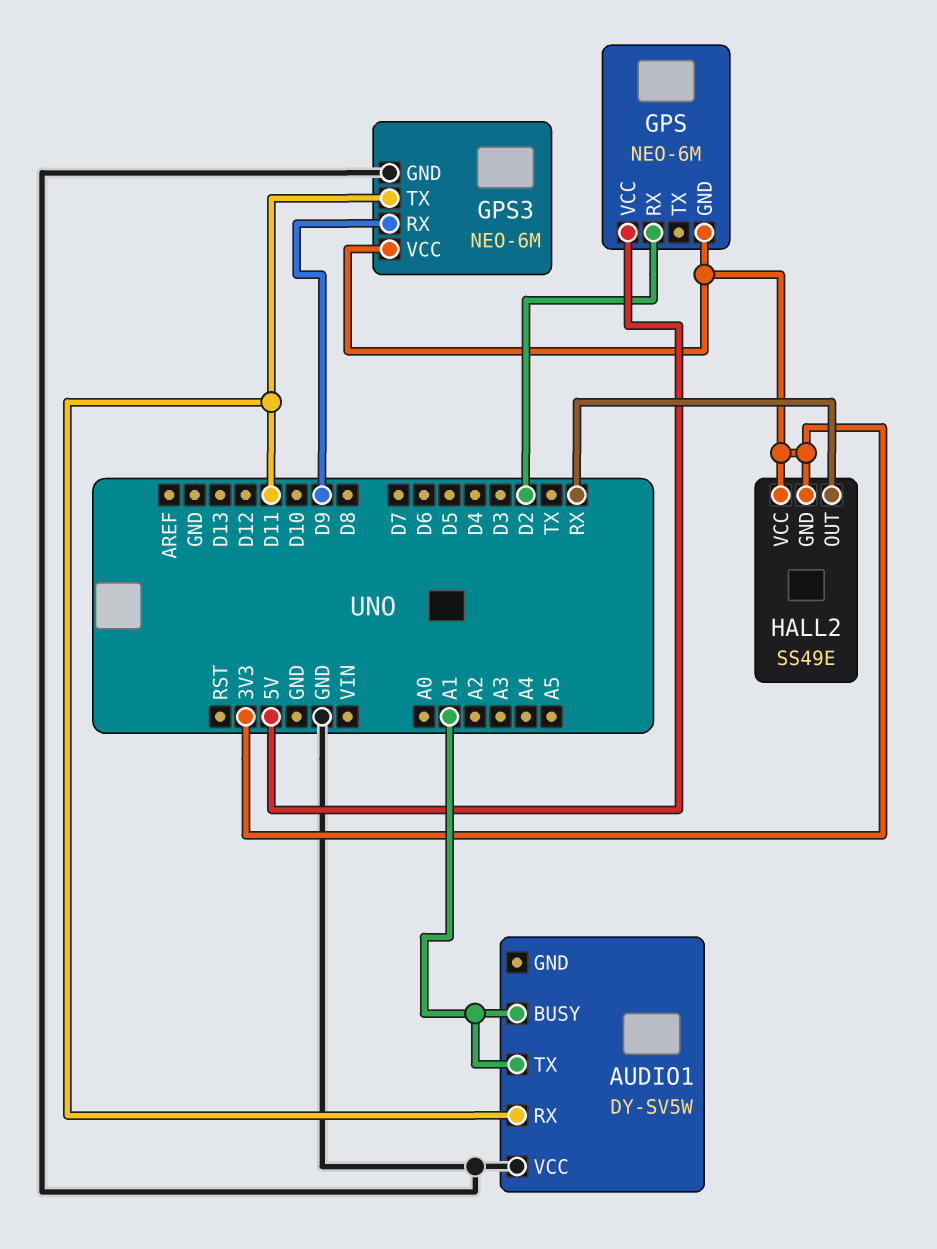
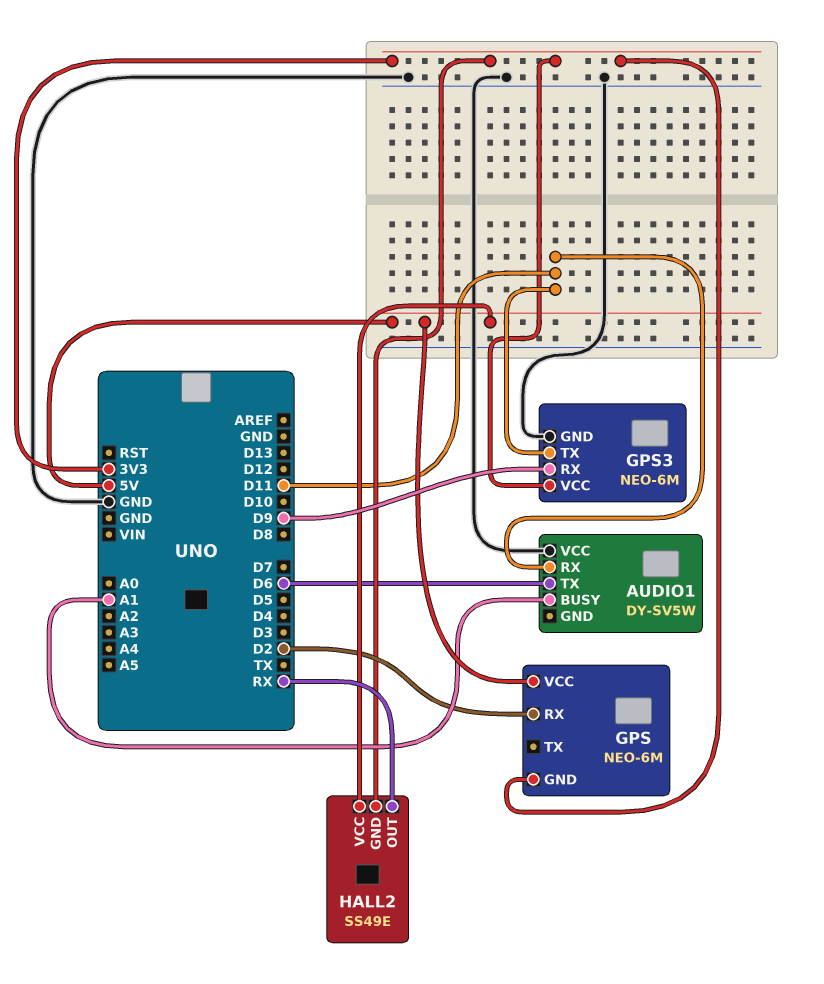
AUDIO1 pin TX: A1 -> D6
HALL2 pin VCC: 3V3 -> 5V

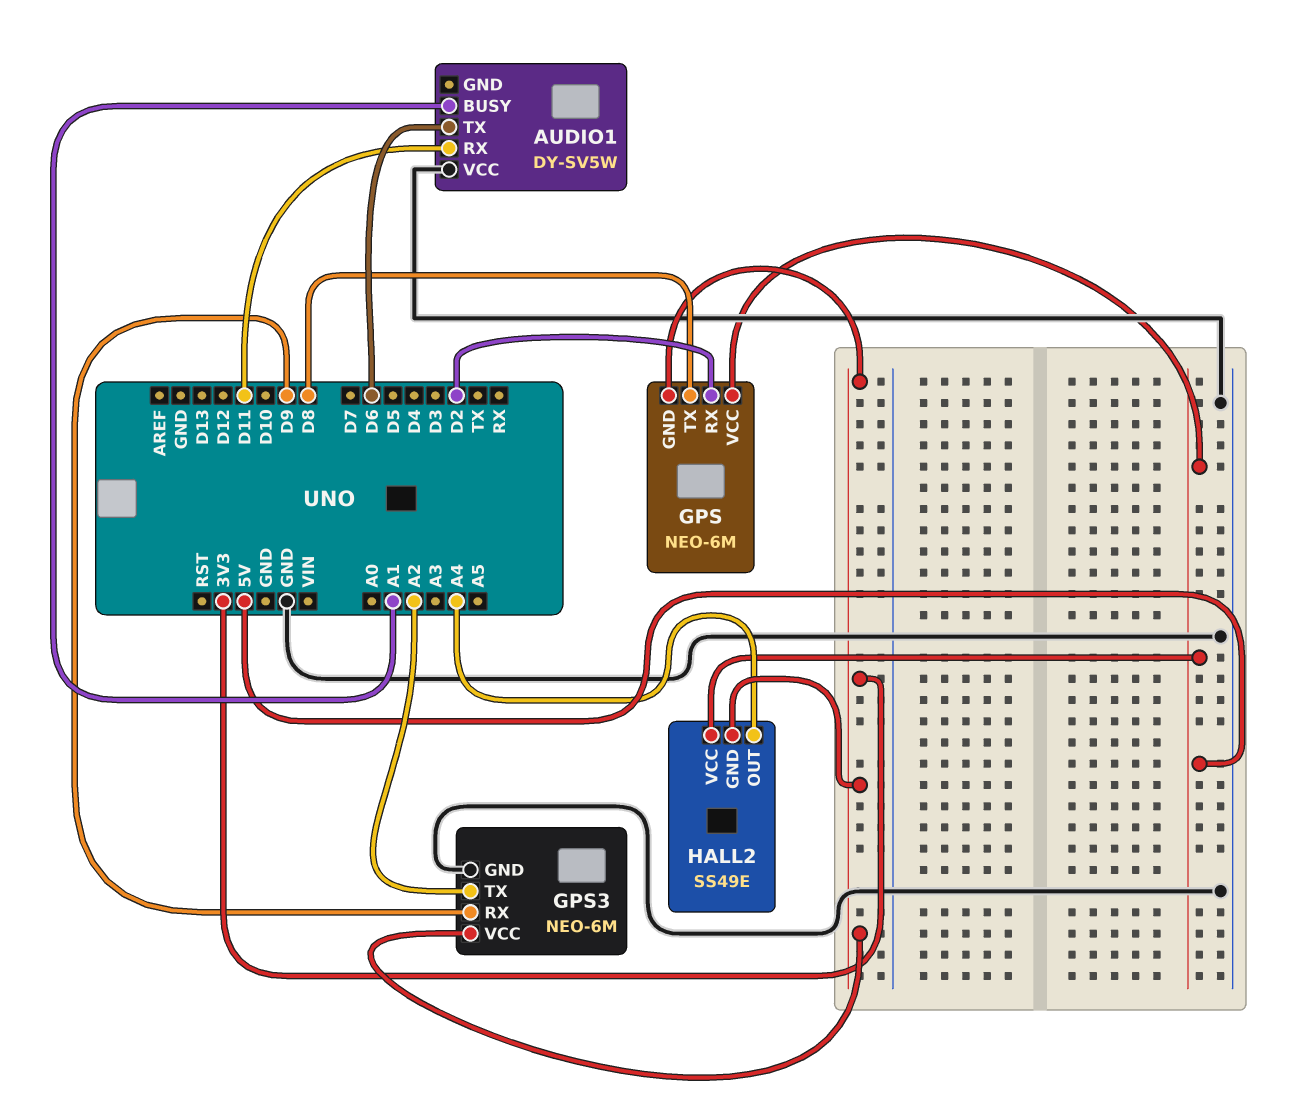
GPS pin TX: none -> D8
GPS3 pin TX: D11 -> A2
HALL2 pin OUT: RX -> A4

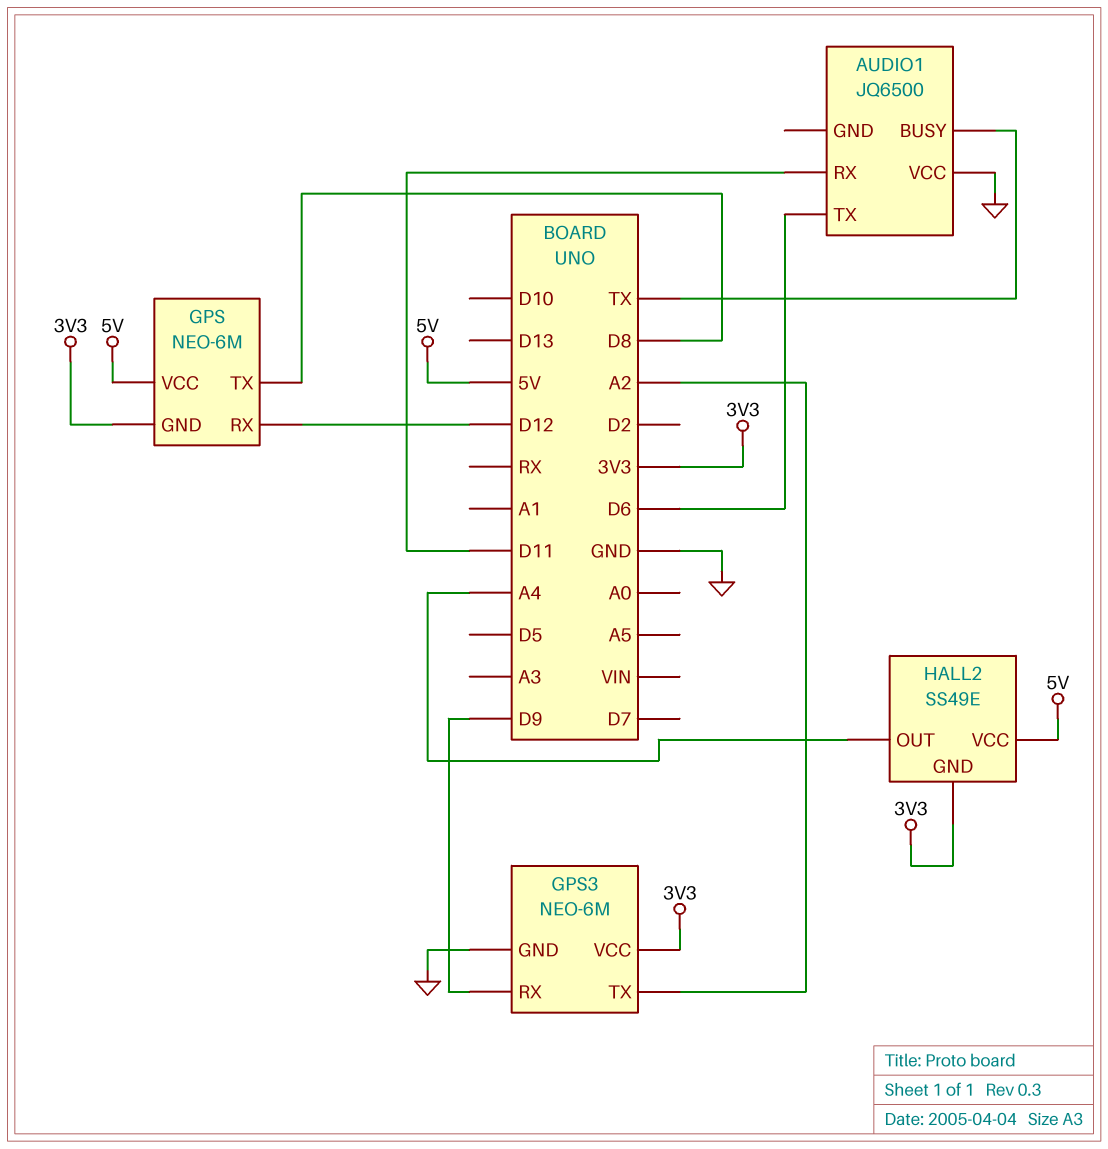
AUDIO1: DY-SV5W -> JQ6500
AUDIO1 pin BUSY: A1 -> TX
GPS pin RX: D2 -> D12

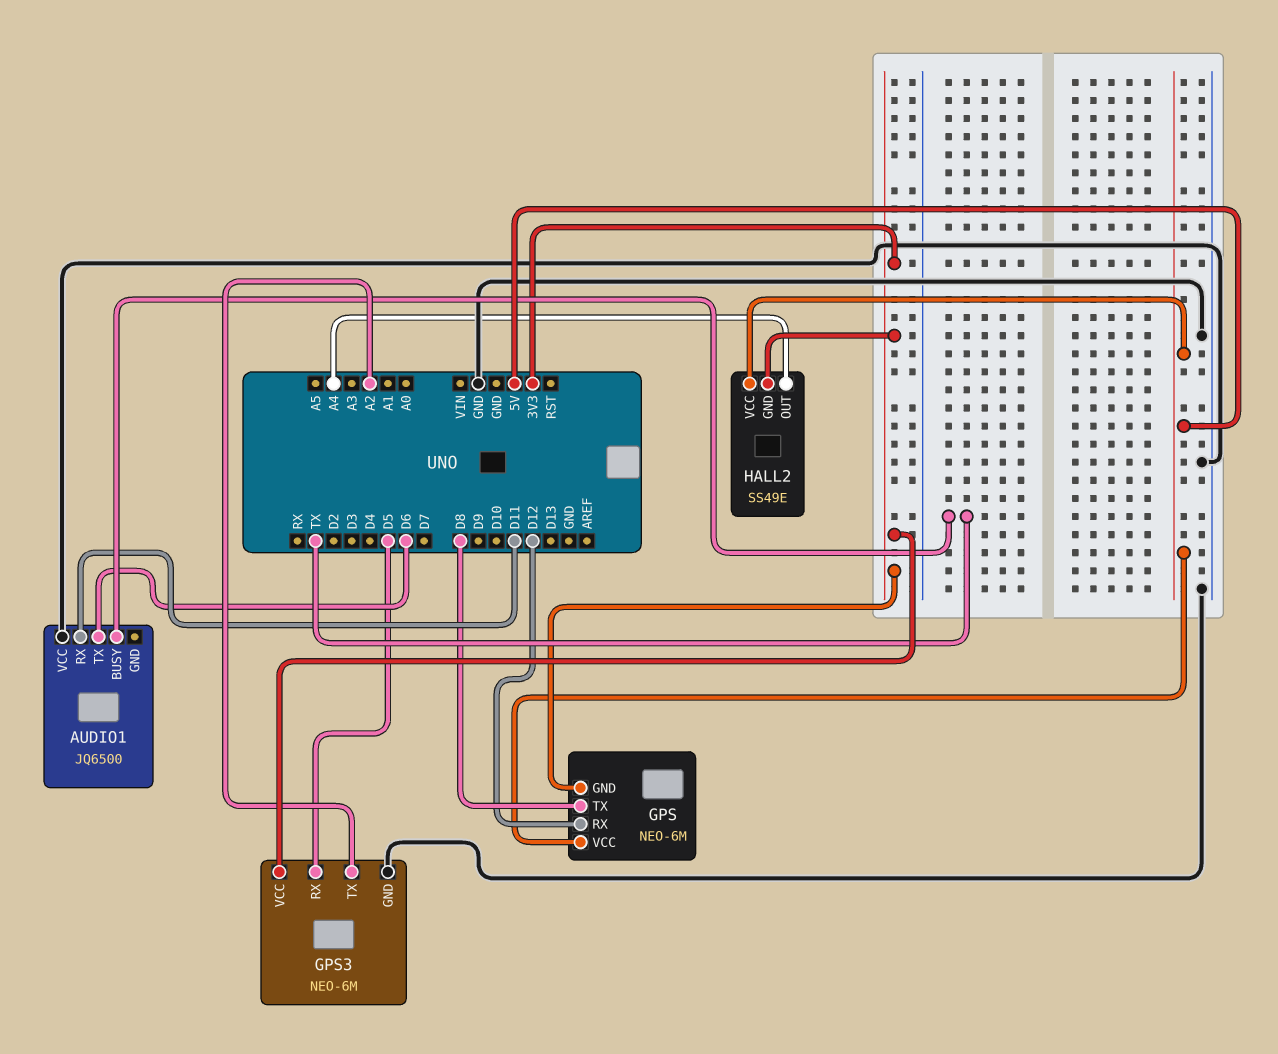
GPS3 pin RX: D9 -> D5

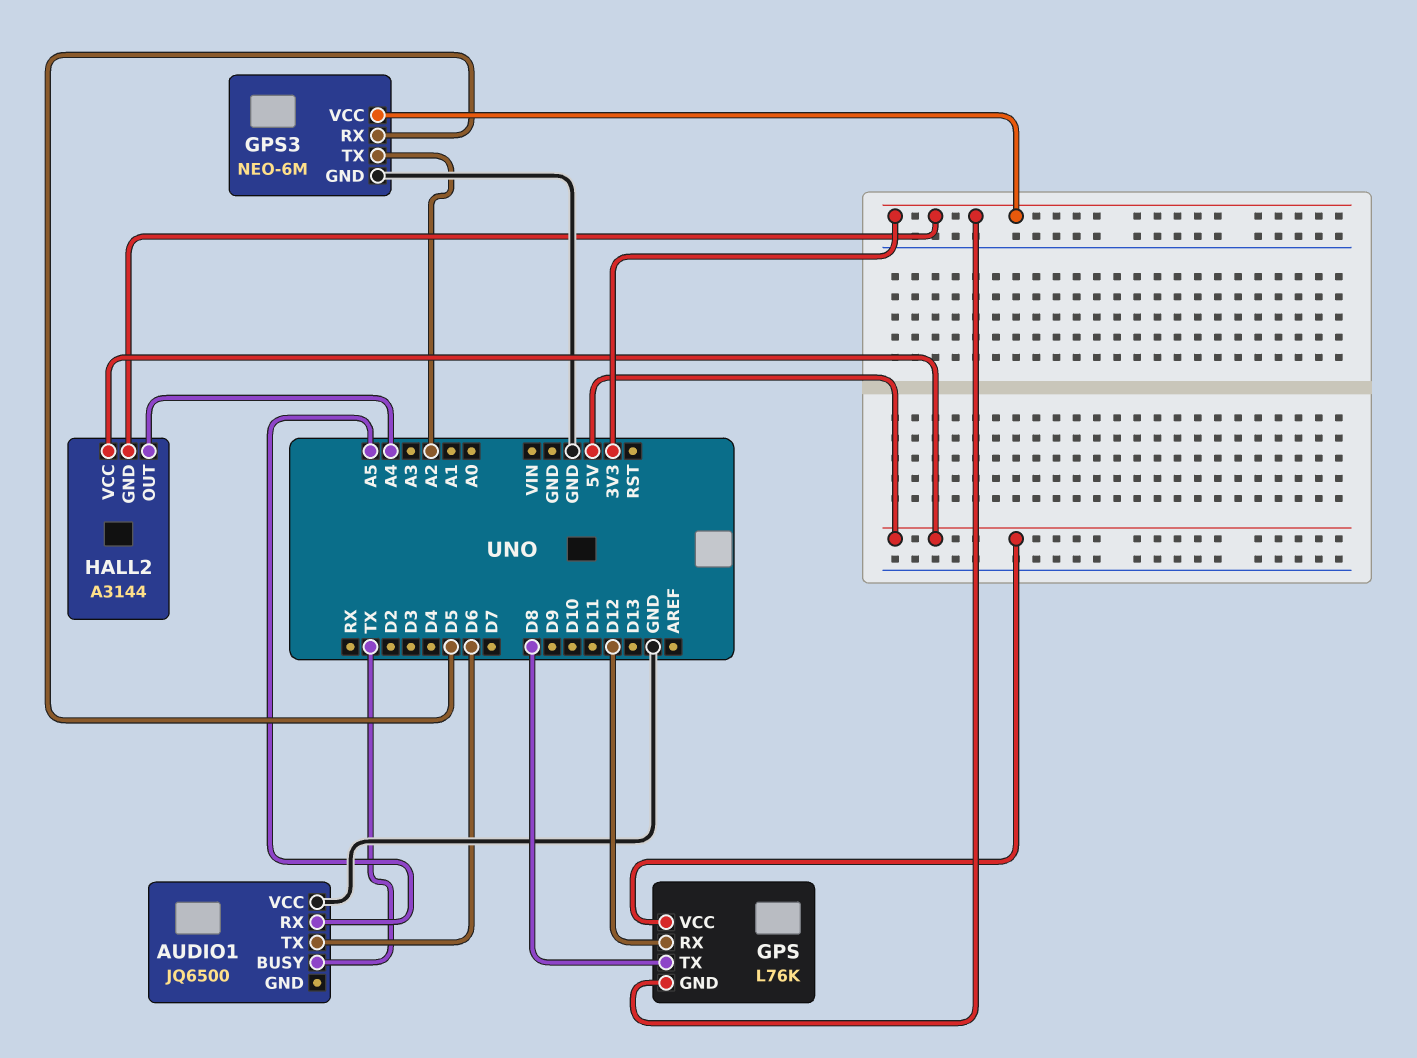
AUDIO1 pin RX: D11 -> A5
GPS: NEO-6M -> L76K
HALL2: SS49E -> A3144

